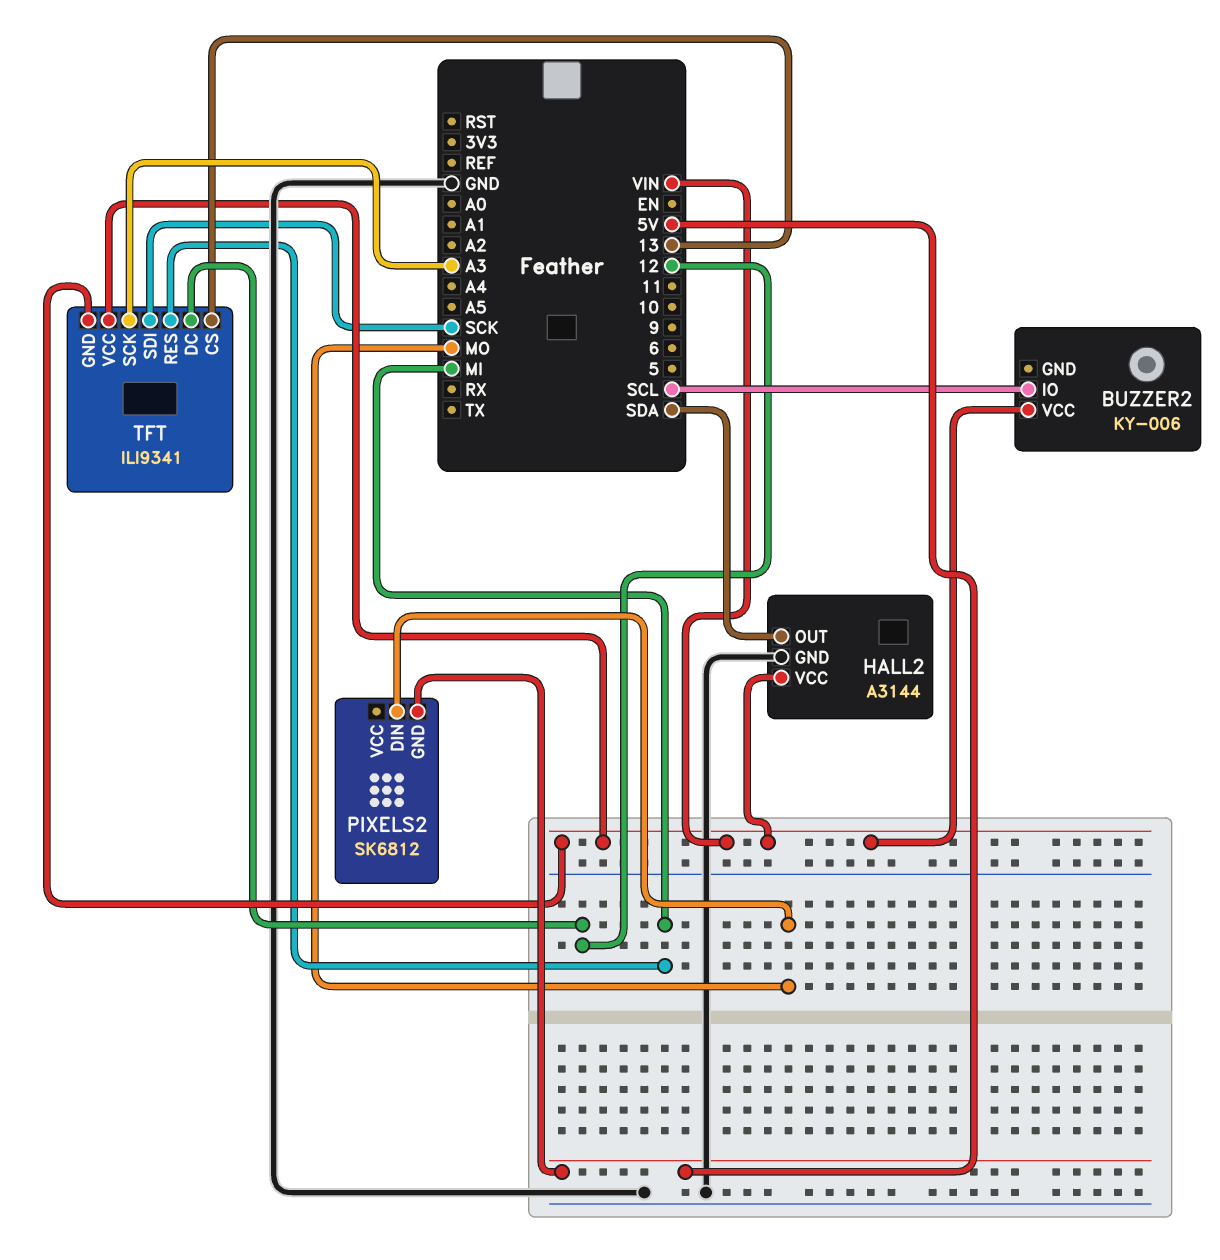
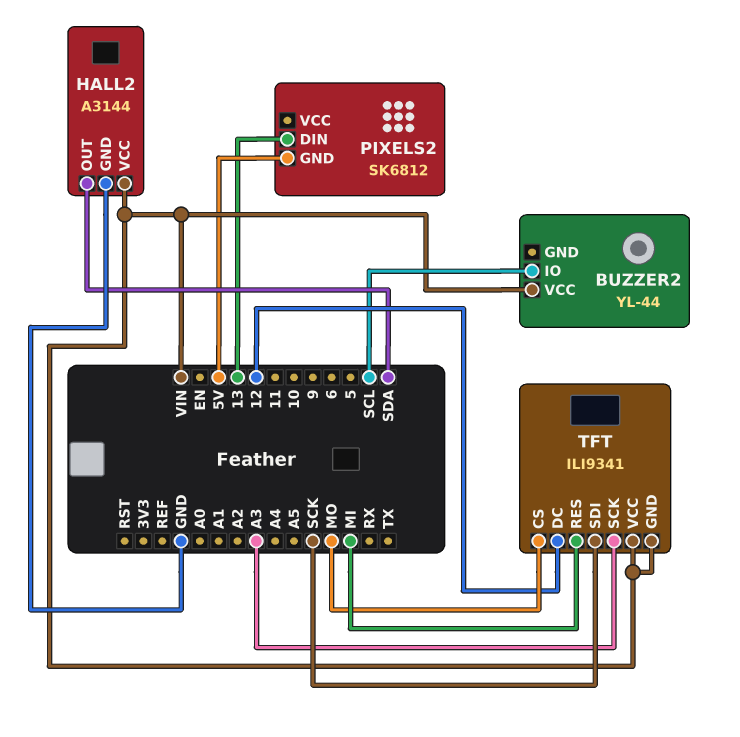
BUZZER2: KY-006 -> YL-44
PIXELS2 pin DIN: MO -> 13
TFT pin CS: 13 -> MO

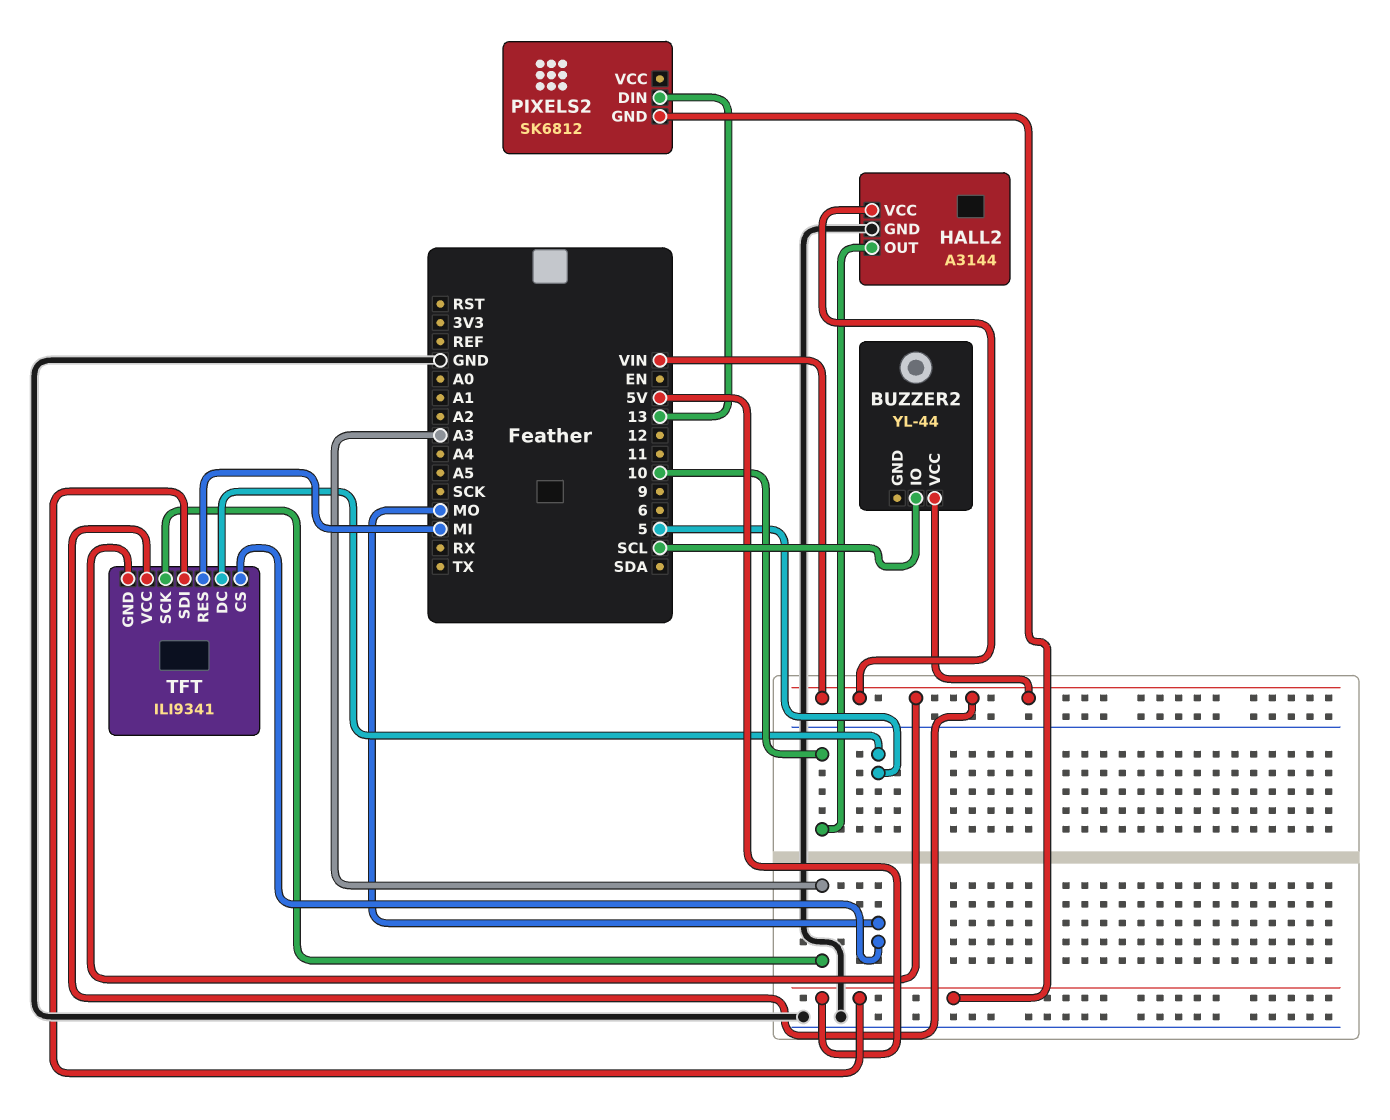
HALL2 pin OUT: SDA -> 10
TFT pin DC: 12 -> 5
TFT pin SDI: SCK -> 5V

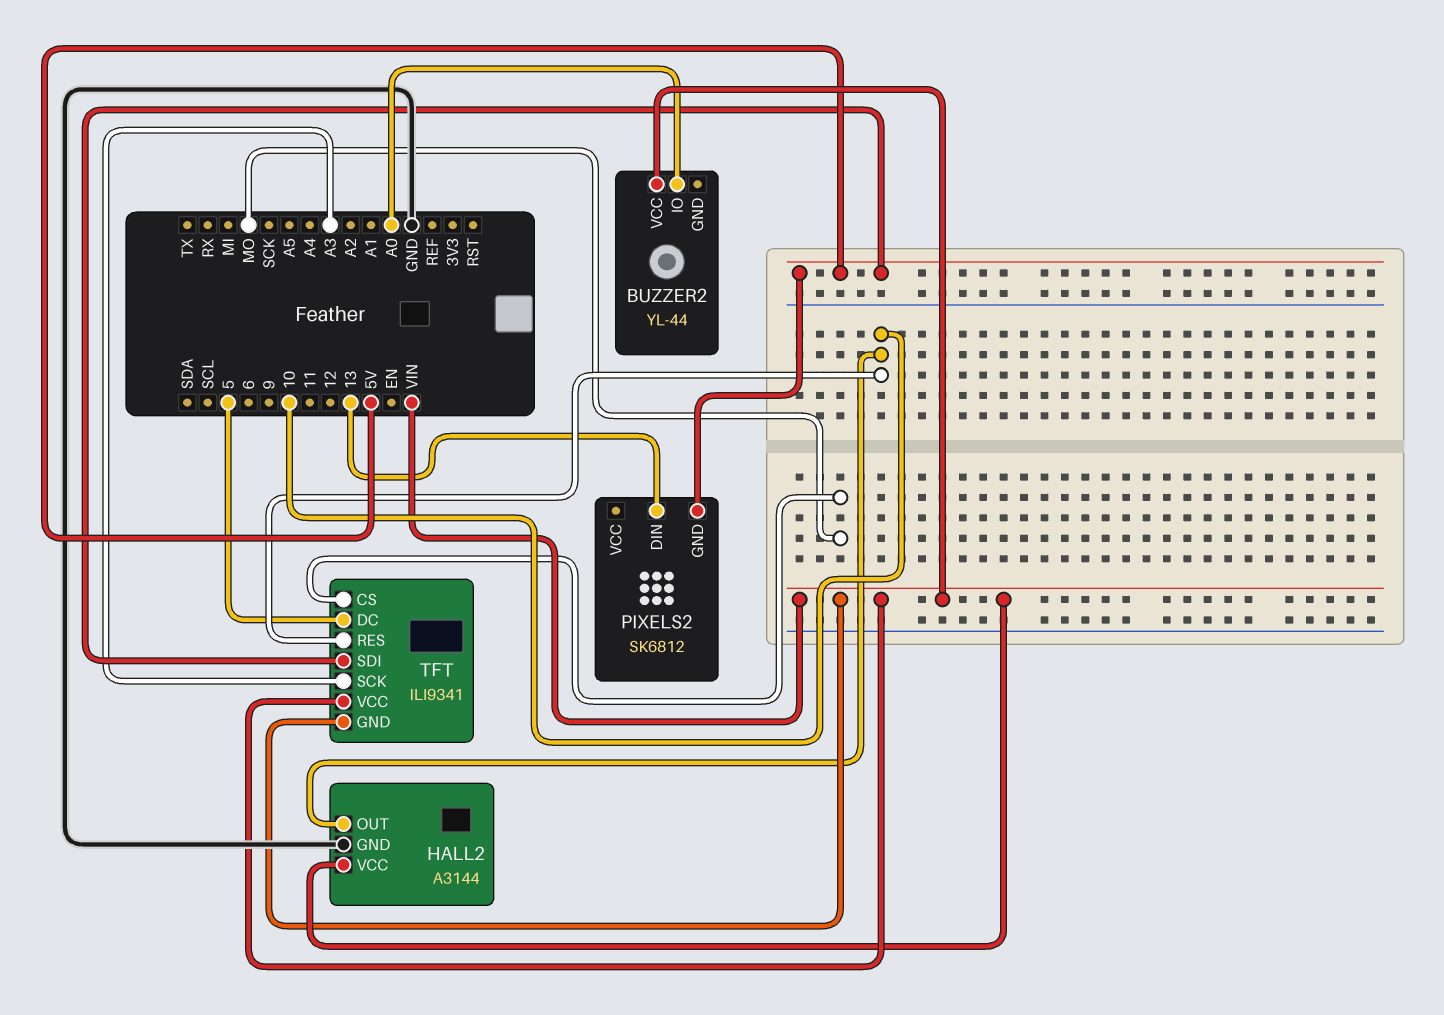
BUZZER2 pin IO: SCL -> A0
TFT pin RES: MI -> 10

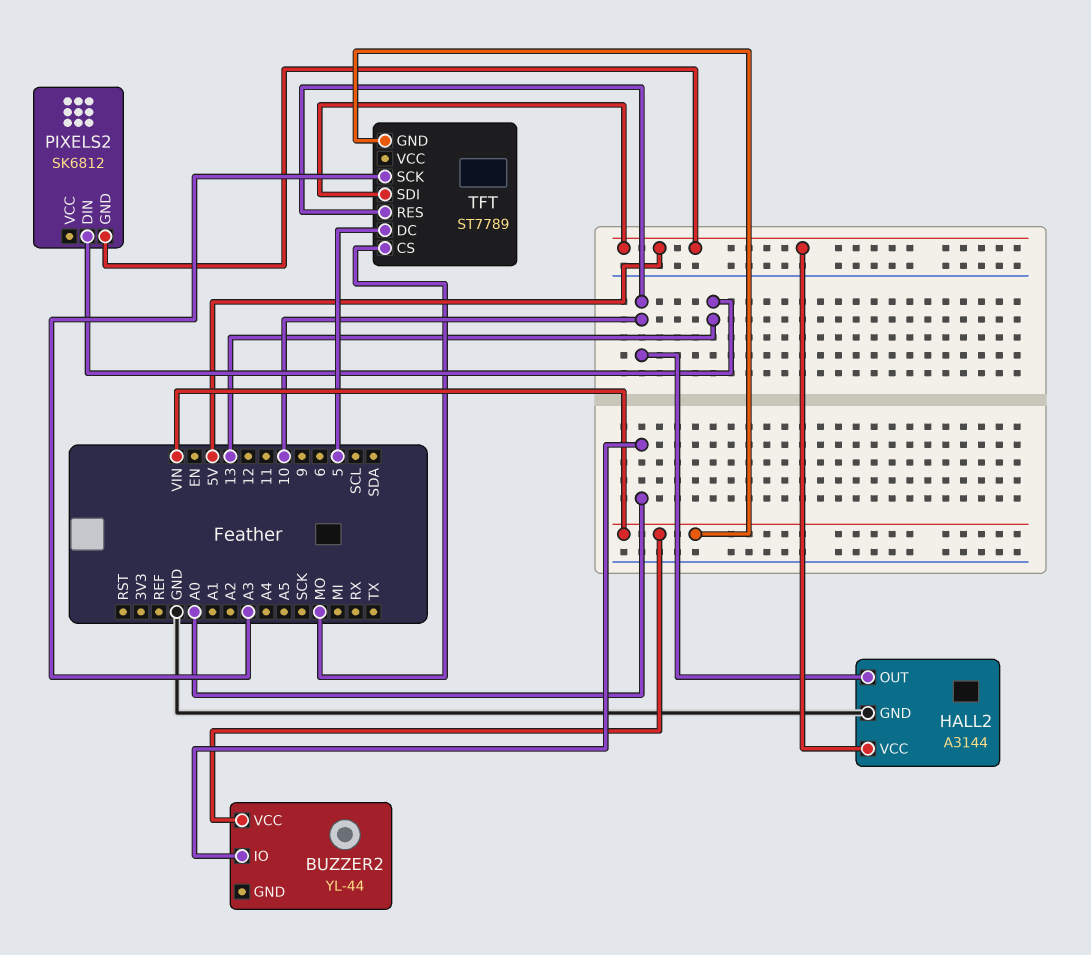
HALL2 pin VCC: VIN -> 5V
TFT: ILI9341 -> ST7789
TFT pin VCC: VIN -> none

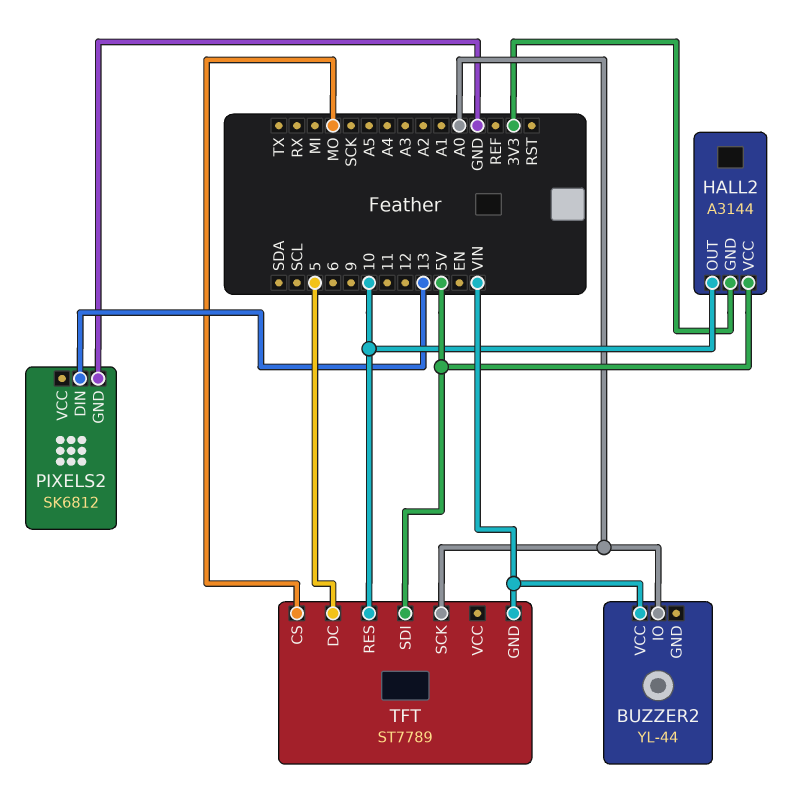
HALL2 pin GND: GND -> 3V3
PIXELS2 pin GND: 5V -> GND
TFT pin SCK: A3 -> A0

